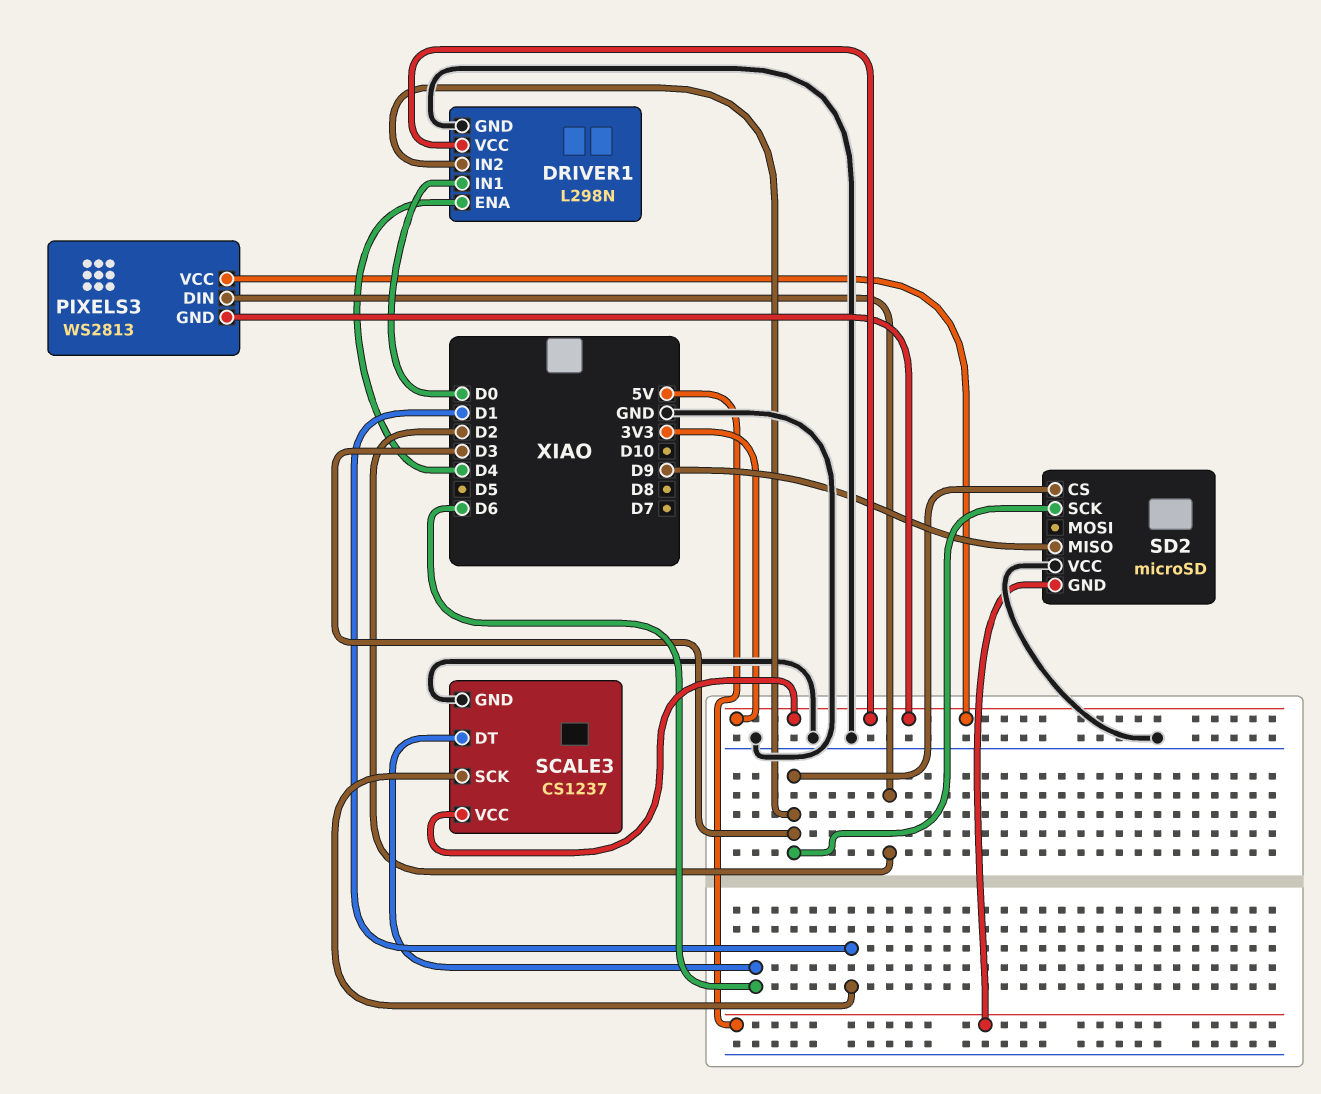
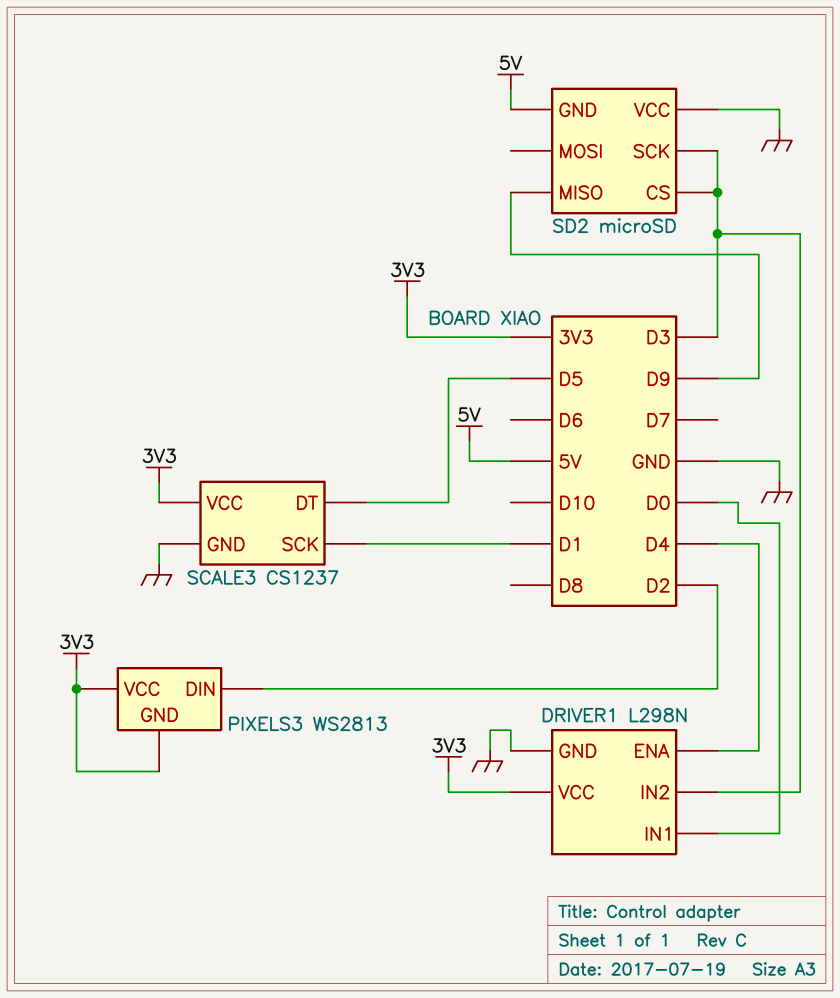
SCALE3 pin DT: D6 -> D5

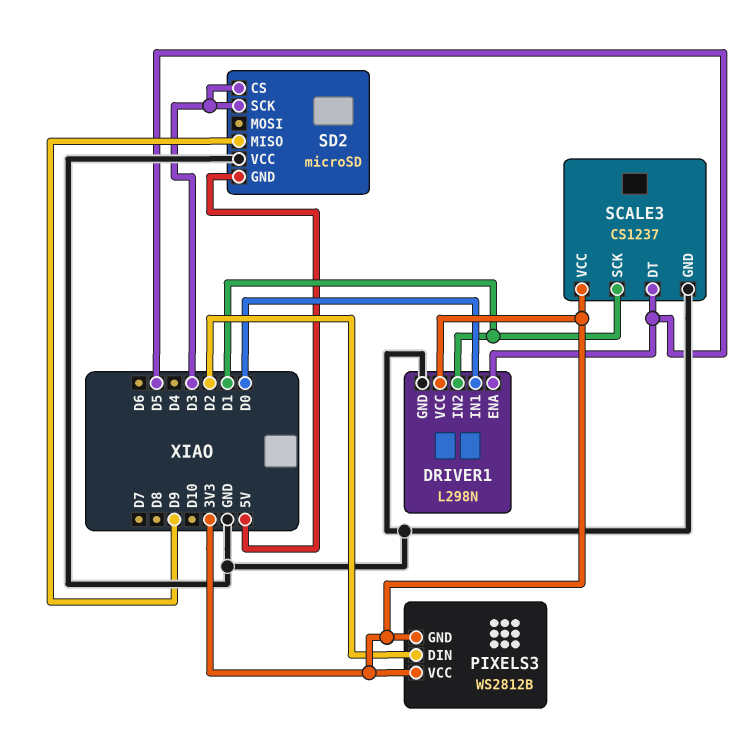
DRIVER1 pin ENA: D4 -> D5
DRIVER1 pin IN2: D3 -> D1
PIXELS3: WS2813 -> WS2812B

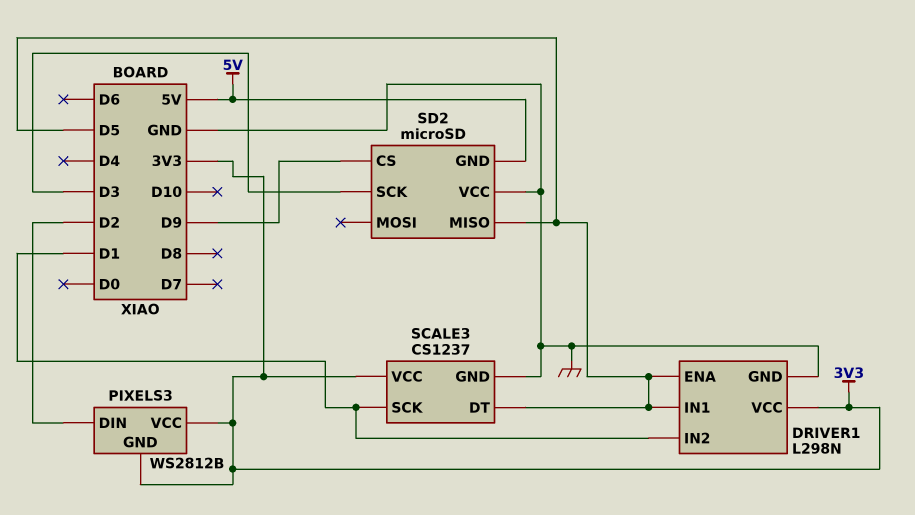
DRIVER1 pin IN1: D0 -> D5
SD2 pin CS: D3 -> D9
SD2 pin MISO: D9 -> D5

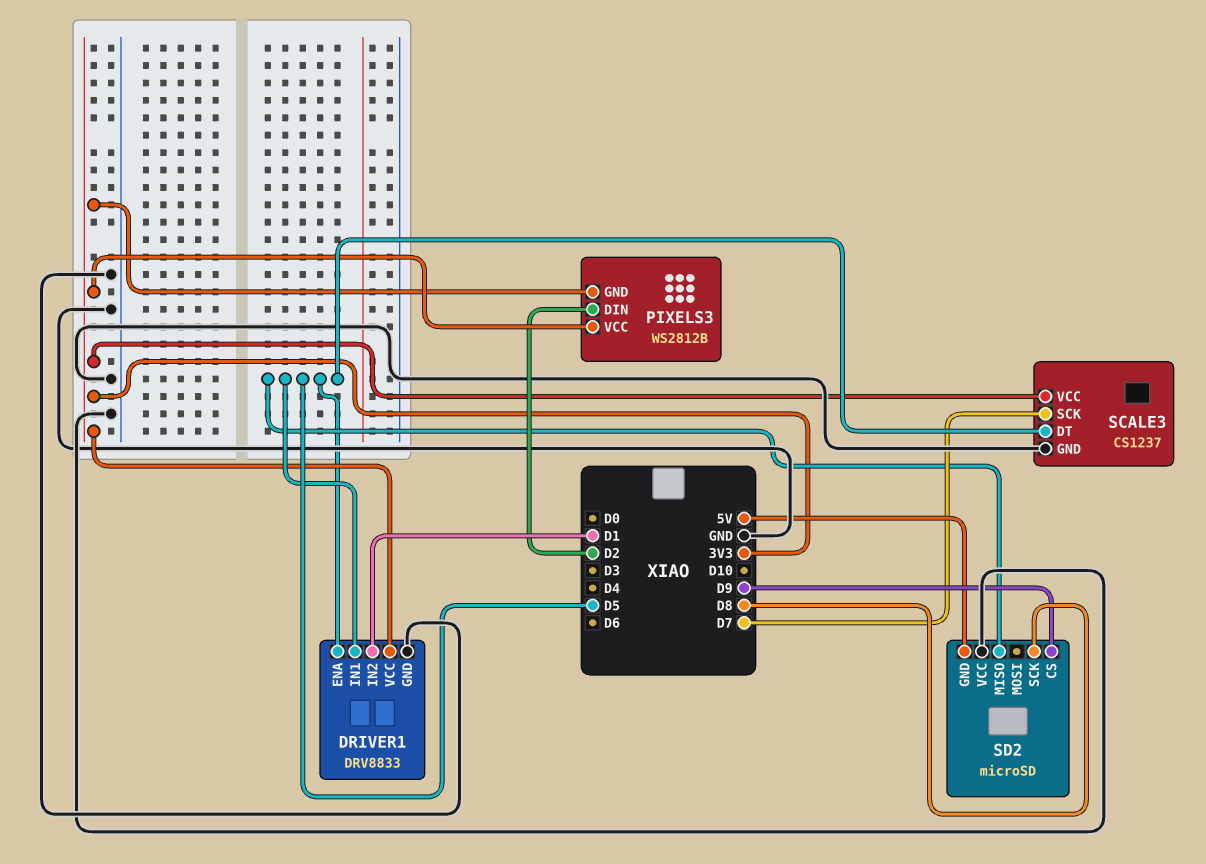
DRIVER1: L298N -> DRV8833
SCALE3 pin SCK: D1 -> D7
SD2 pin SCK: D3 -> D8

